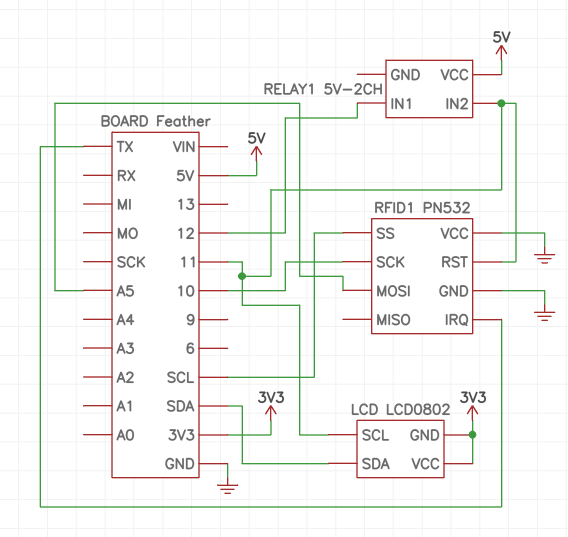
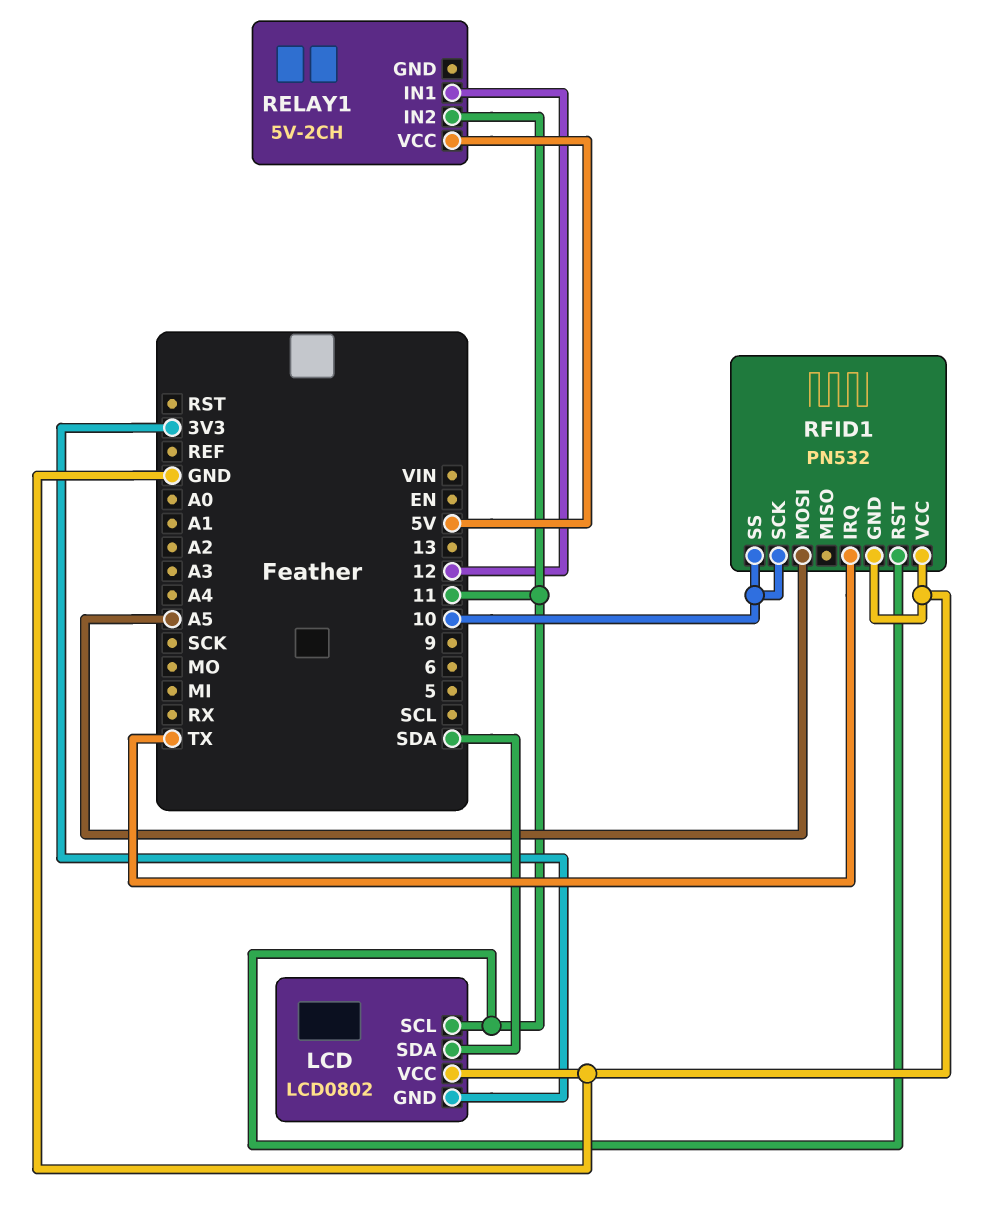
LCD pin VCC: 3V3 -> GND
RFID1 pin SS: SCL -> 10

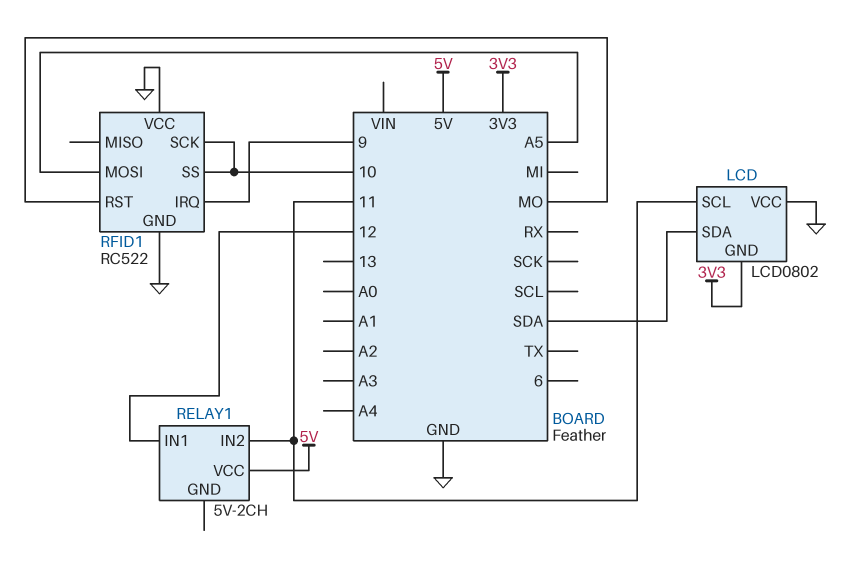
RFID1: PN532 -> RC522
RFID1 pin IRQ: TX -> 9
RFID1 pin RST: 11 -> MO

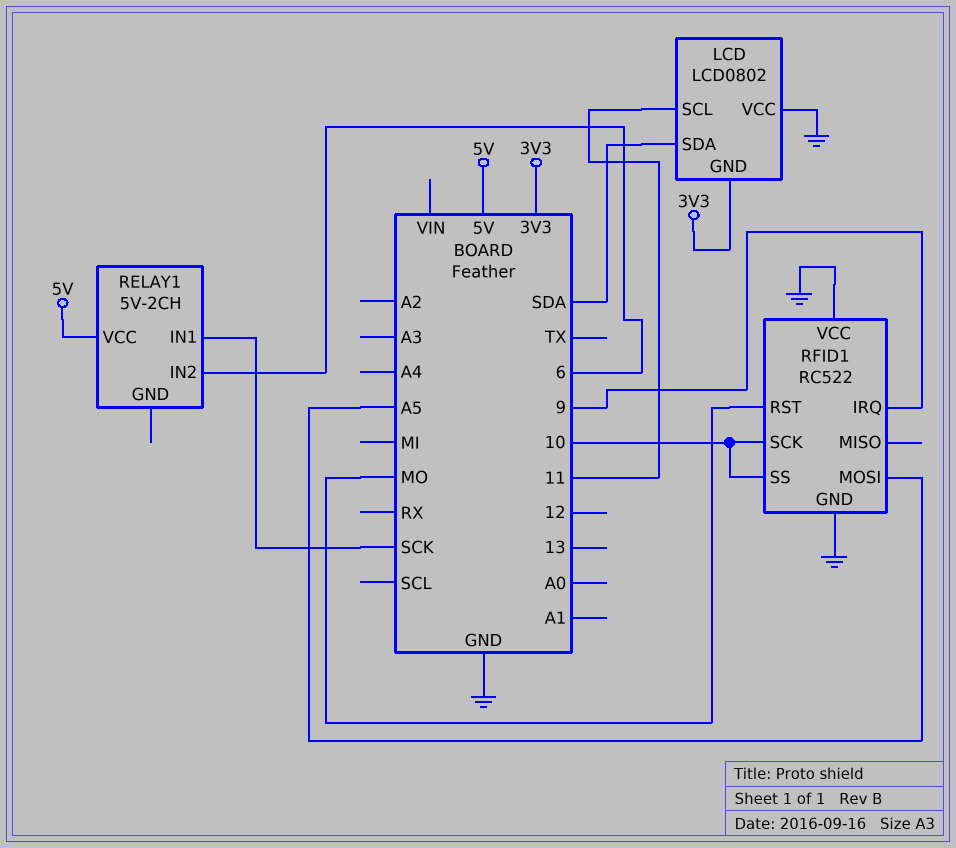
RELAY1 pin IN1: 12 -> SCK
RELAY1 pin IN2: 11 -> 6

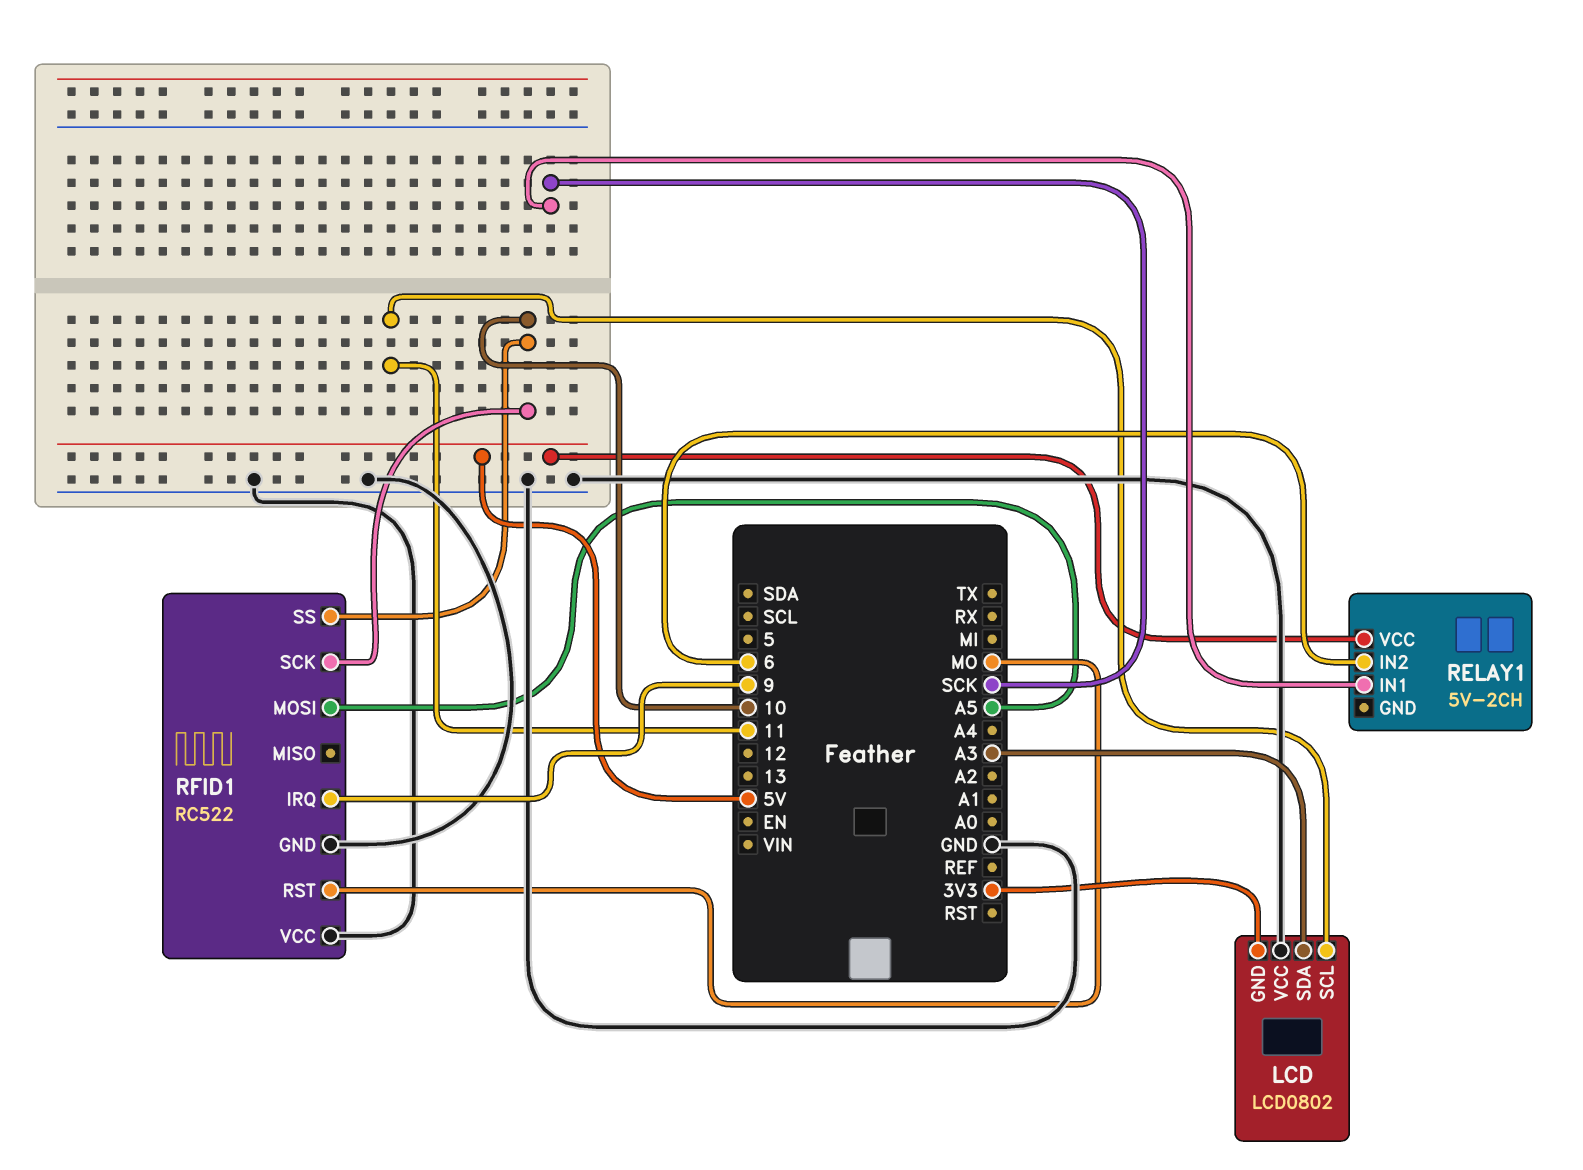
LCD pin SDA: SDA -> A3

